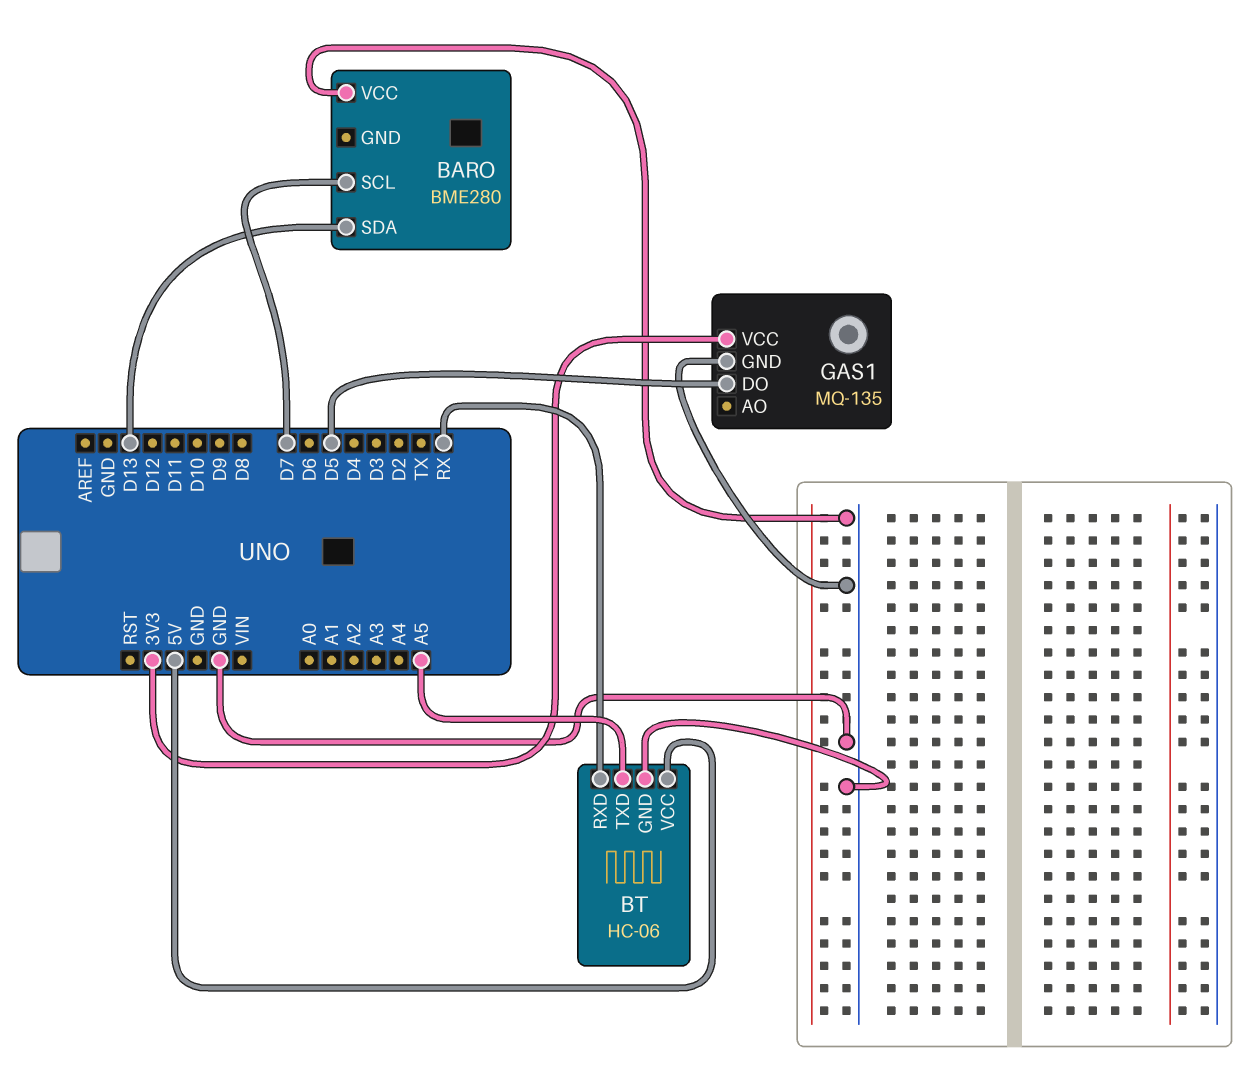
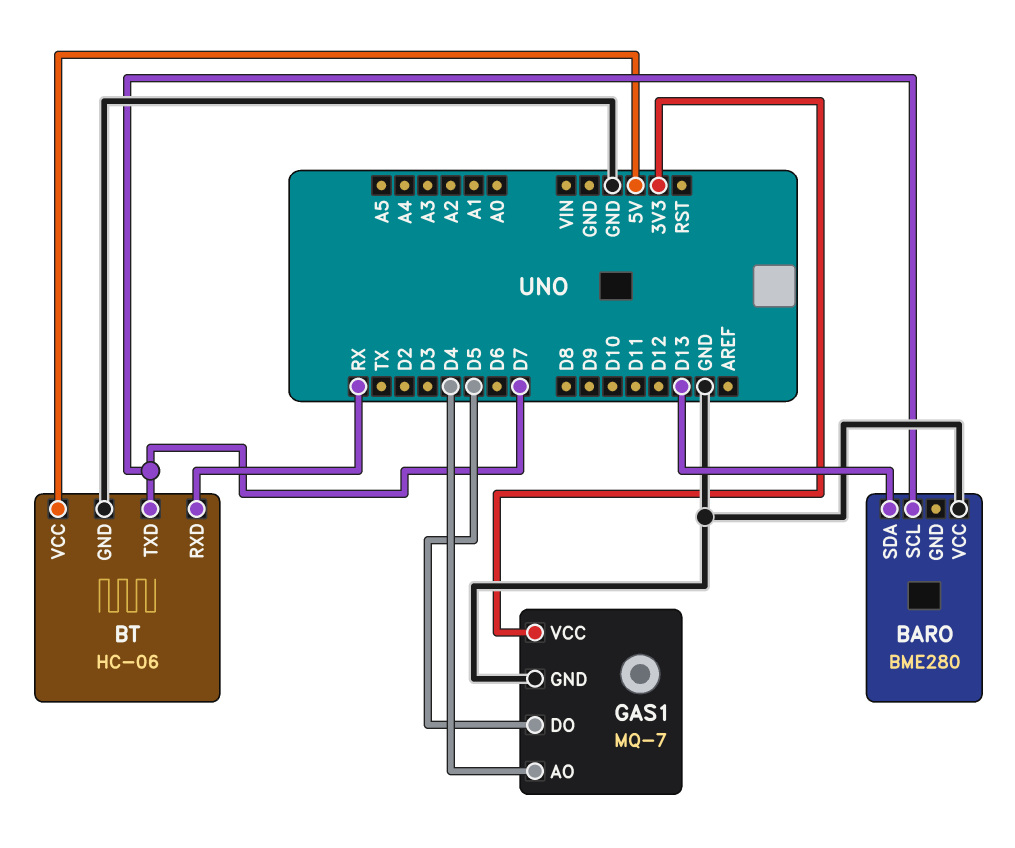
BT pin TXD: A5 -> D7
GAS1: MQ-135 -> MQ-7
GAS1 pin AO: none -> D4

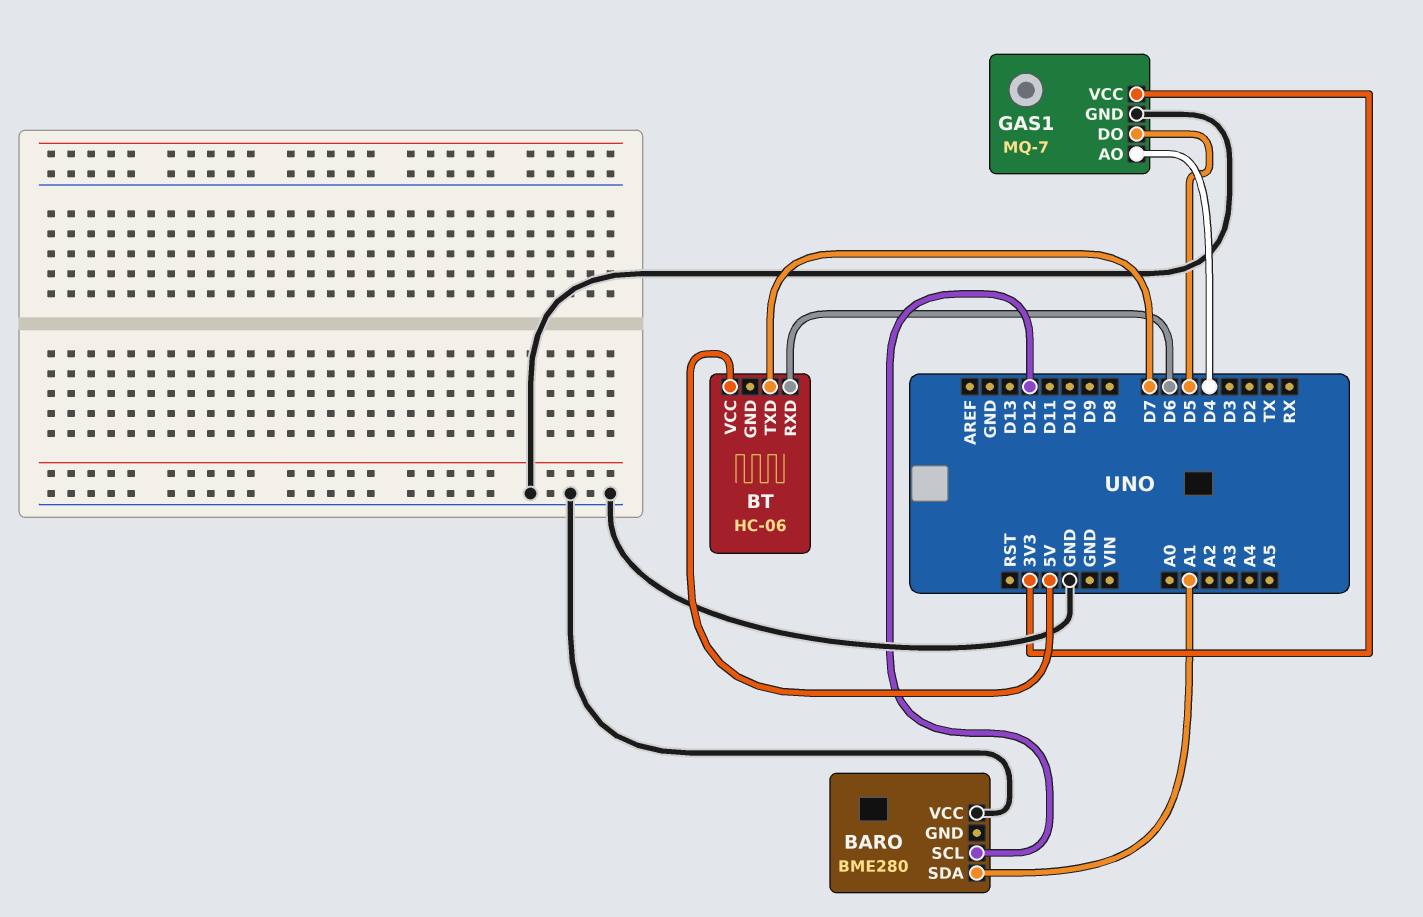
BARO pin SCL: D7 -> D12
BARO pin SDA: D13 -> A1
BT pin GND: GND -> none
BT pin RXD: RX -> D6

